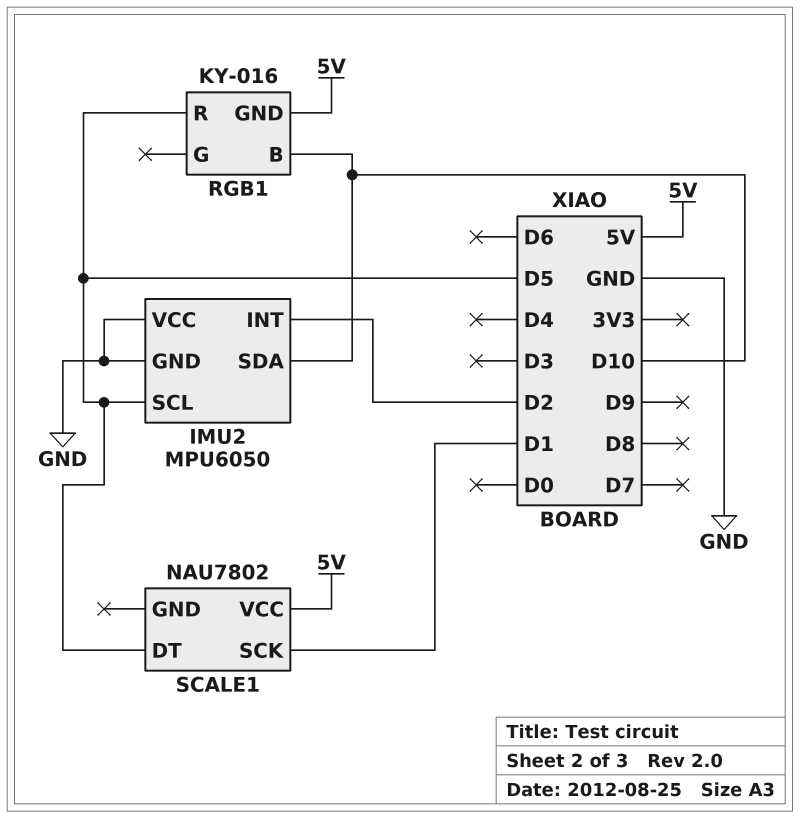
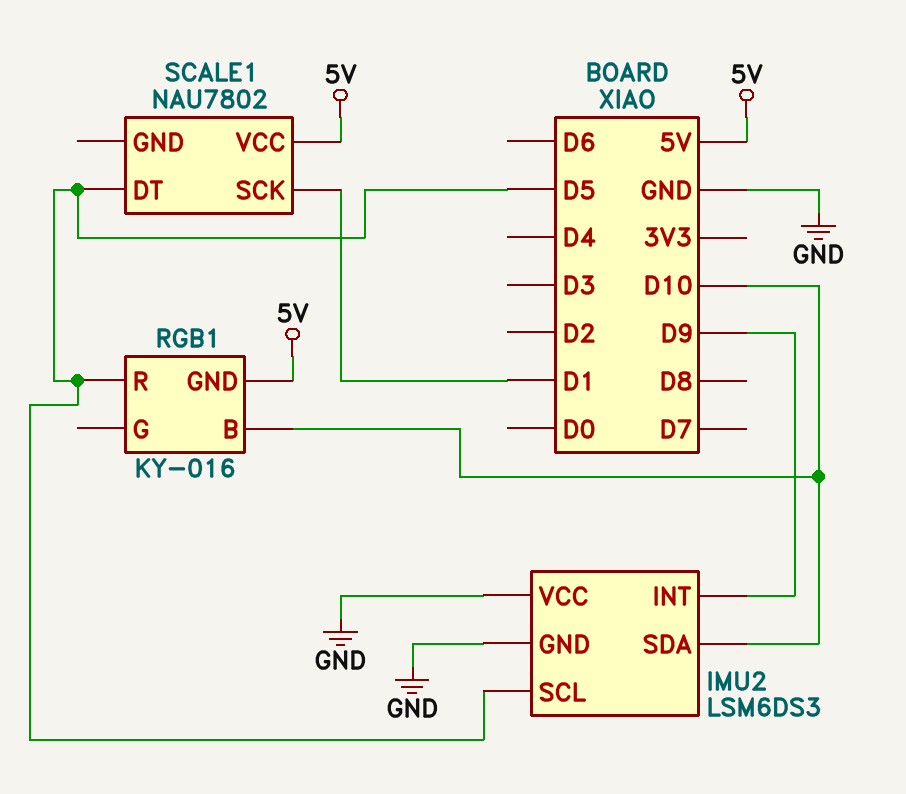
IMU2: MPU6050 -> LSM6DS3
IMU2 pin INT: D2 -> D9

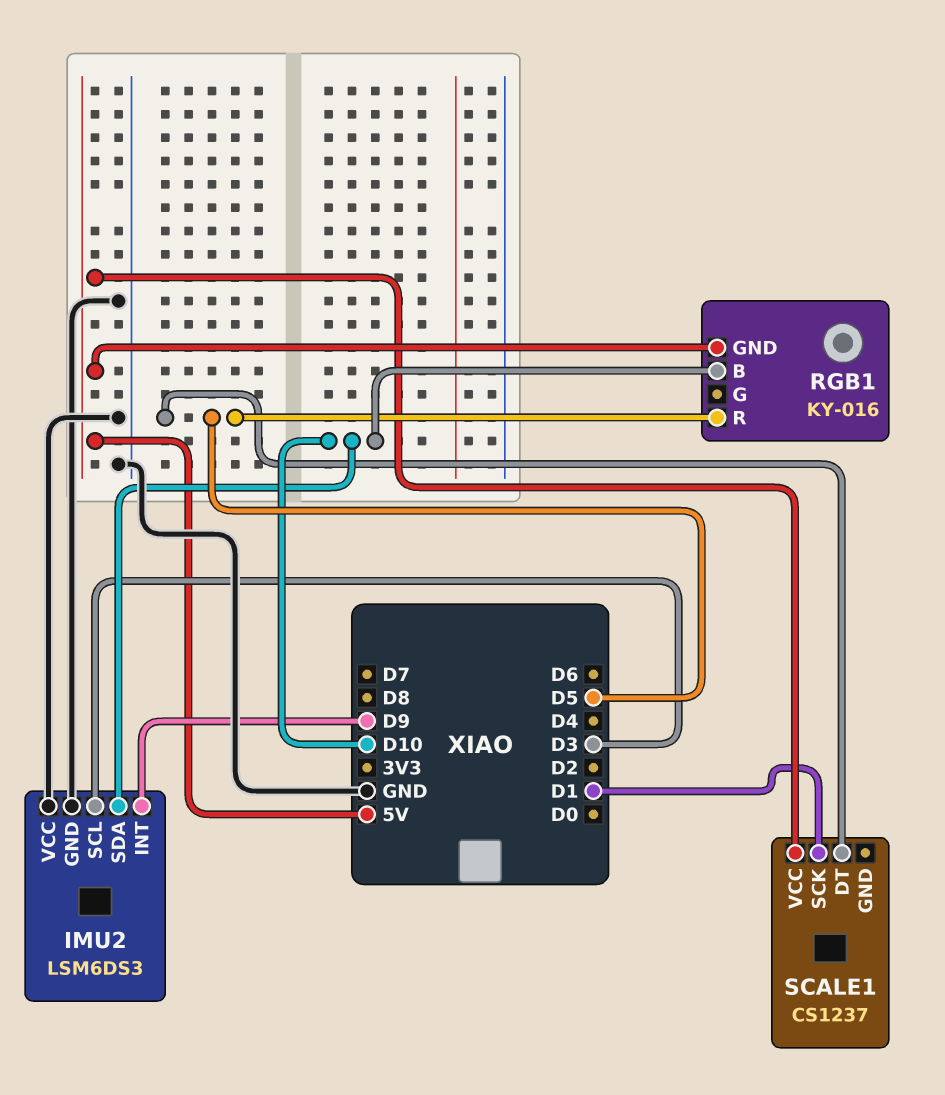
IMU2 pin SCL: D5 -> D3
SCALE1: NAU7802 -> CS1237

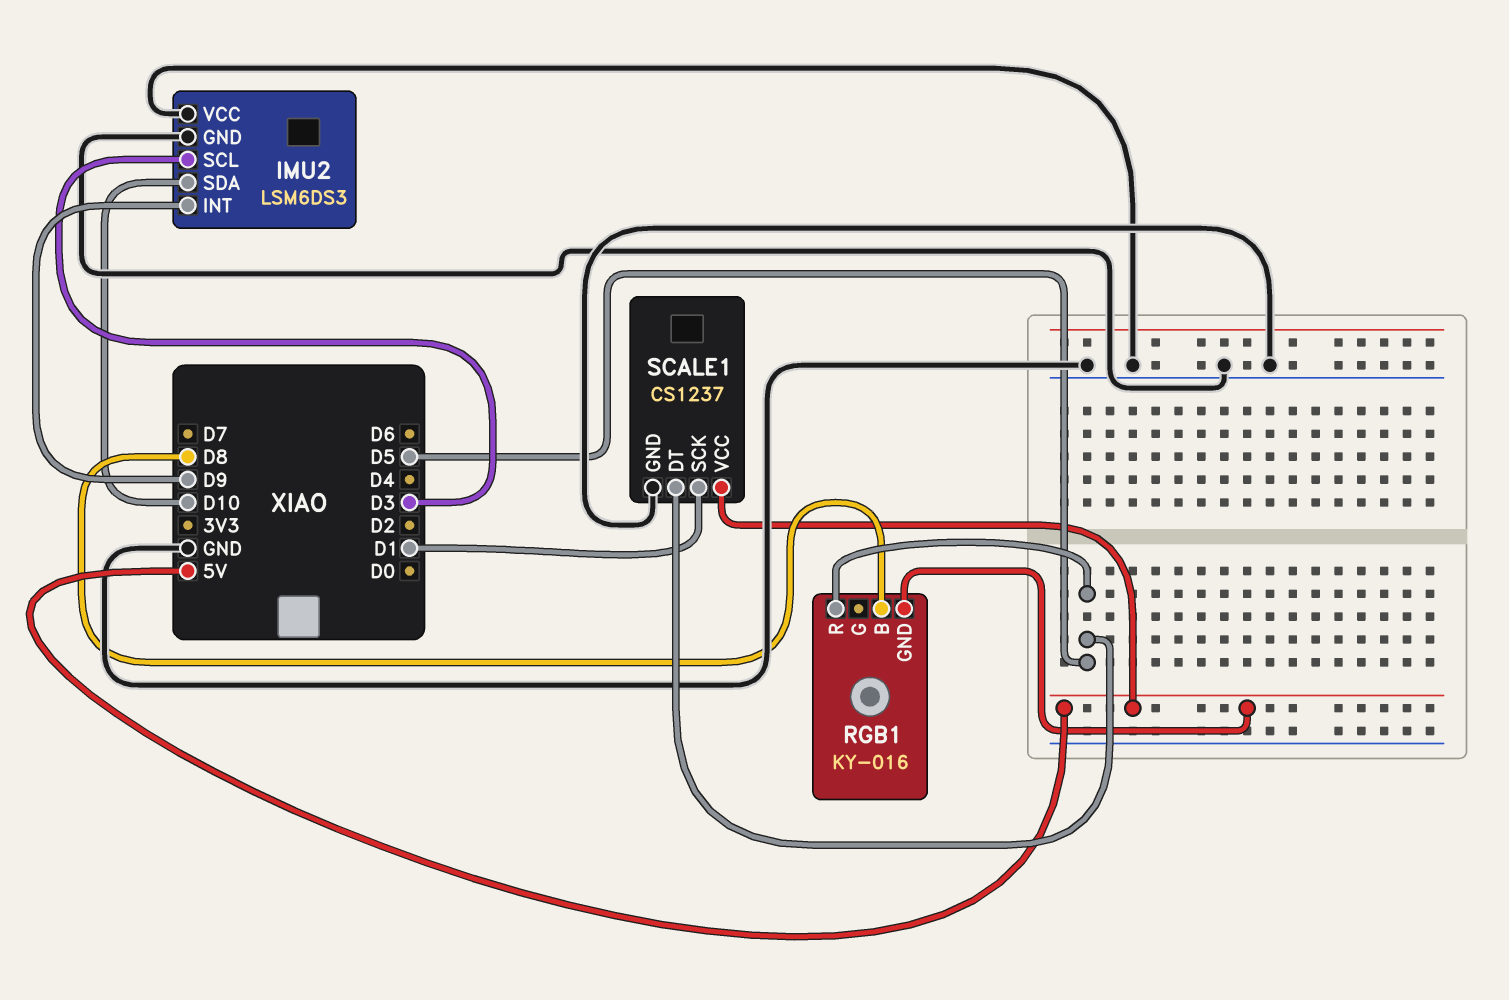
RGB1 pin B: D10 -> D8
SCALE1 pin GND: none -> GND

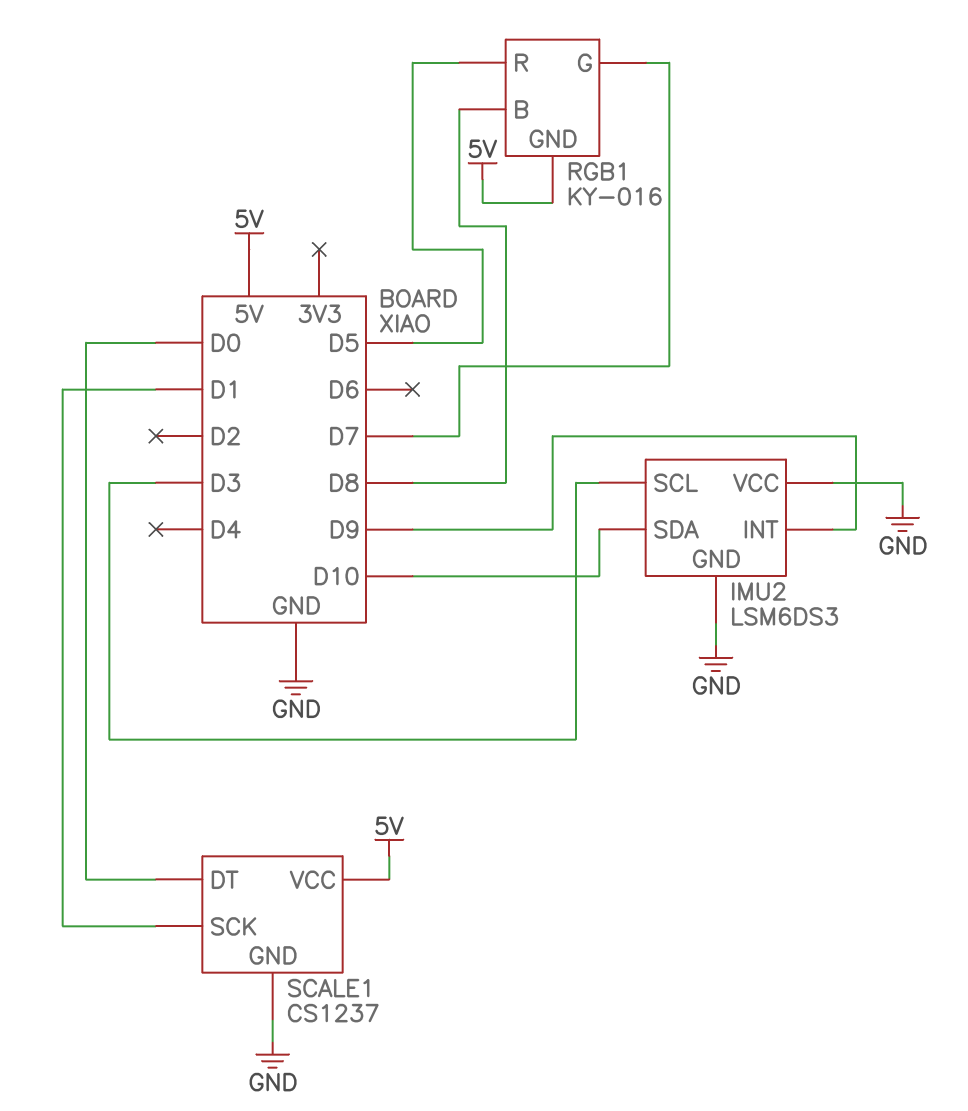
RGB1 pin G: none -> D7
SCALE1 pin DT: D5 -> D0

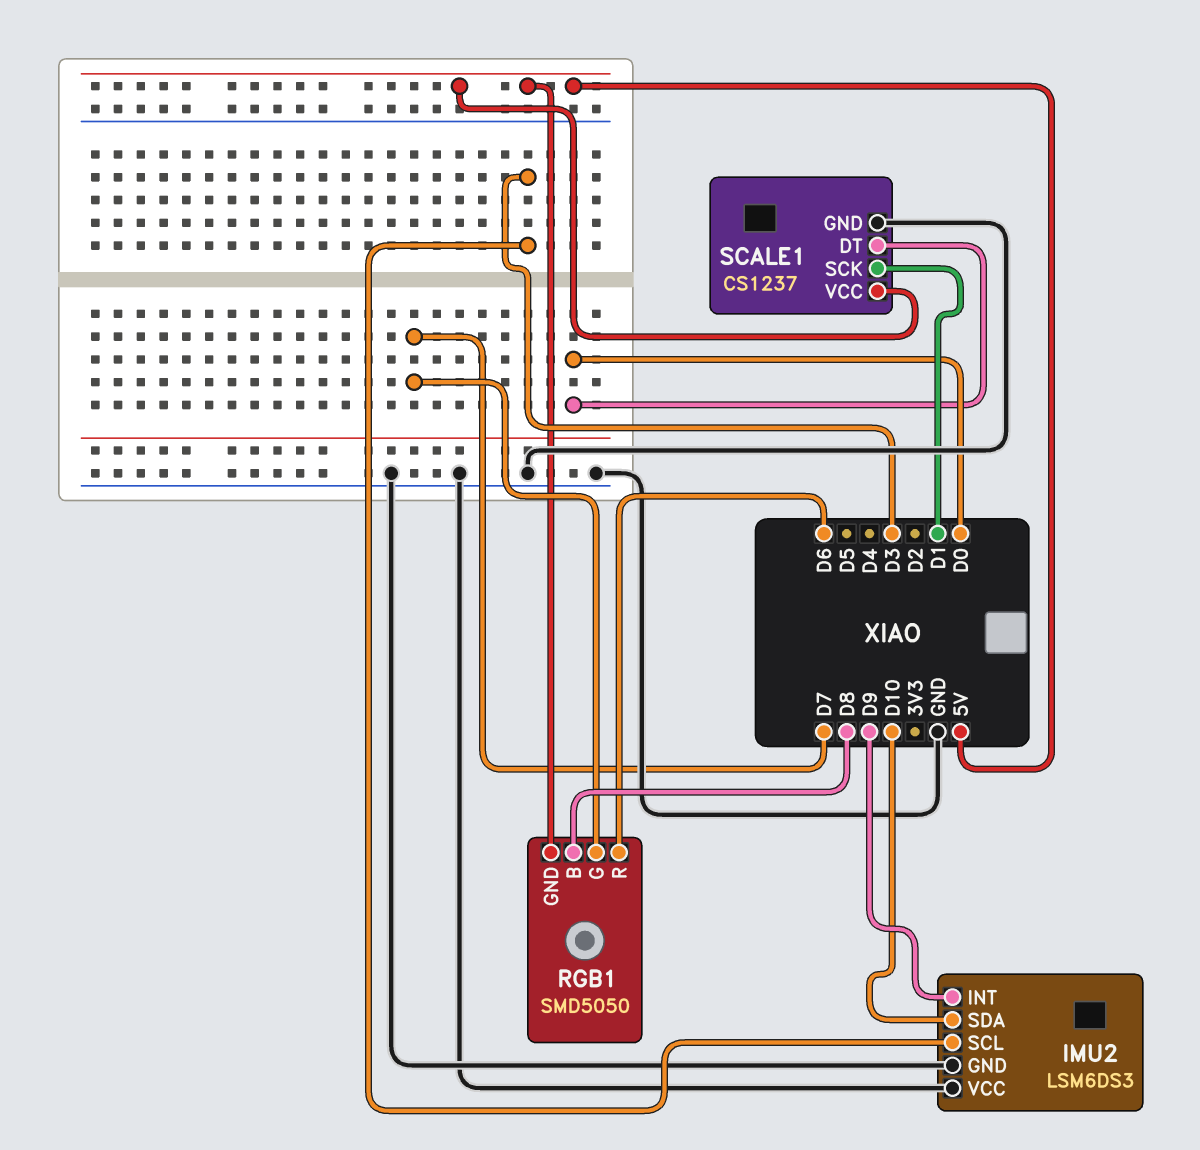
RGB1: KY-016 -> SMD5050
RGB1 pin R: D5 -> D6

